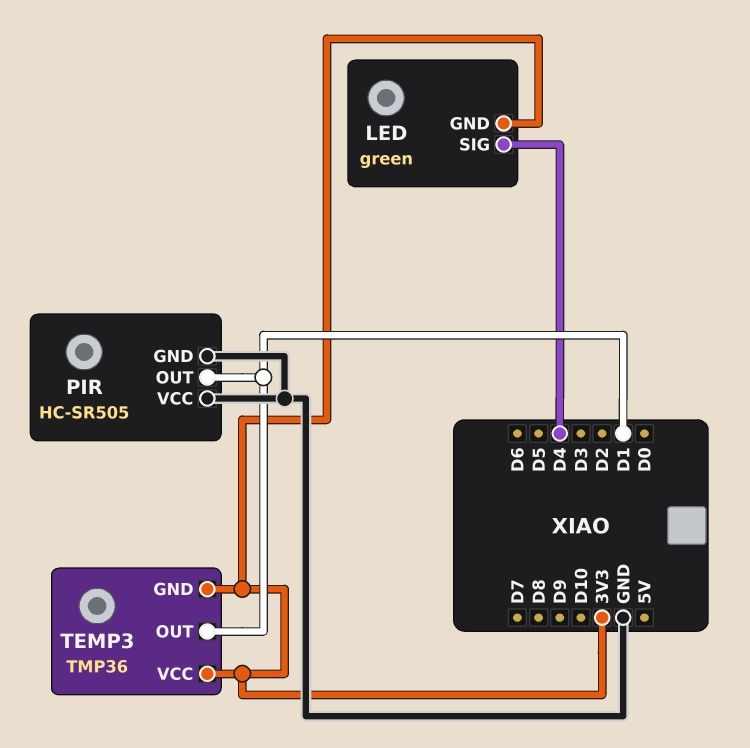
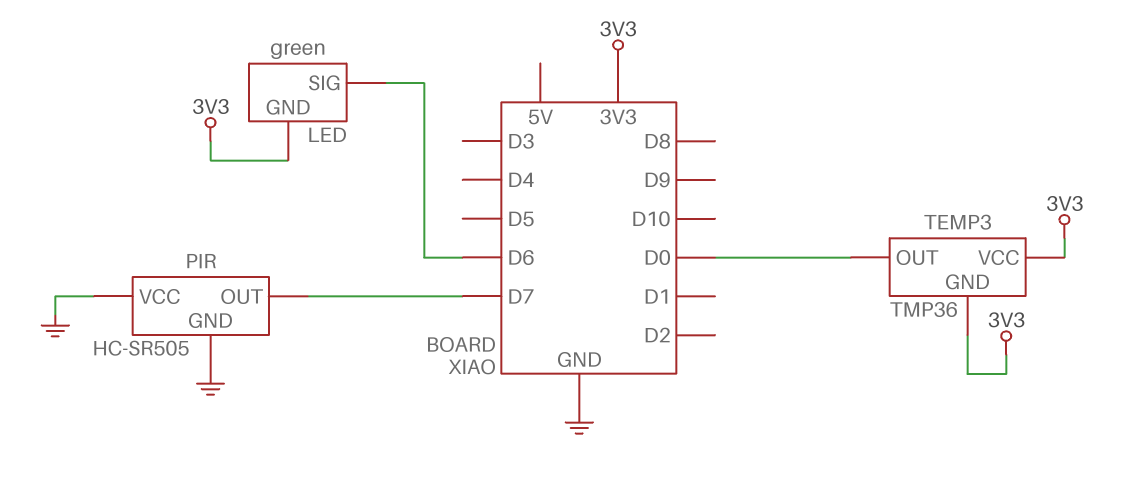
LED pin SIG: D4 -> D6
PIR pin OUT: D1 -> D7
TEMP3 pin OUT: D1 -> D0

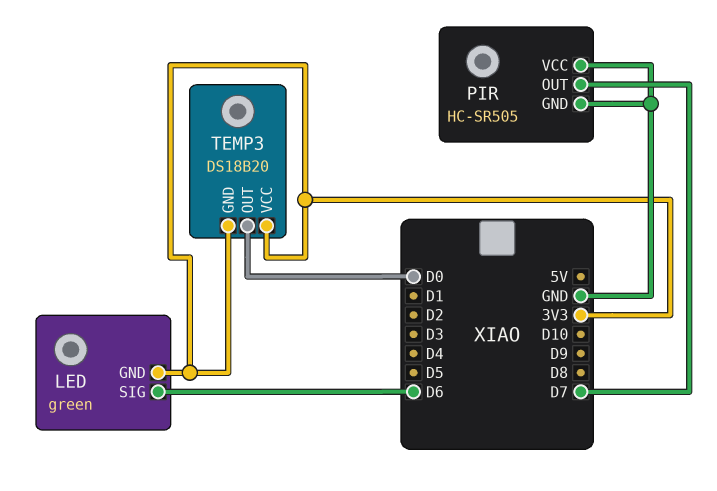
TEMP3: TMP36 -> DS18B20

